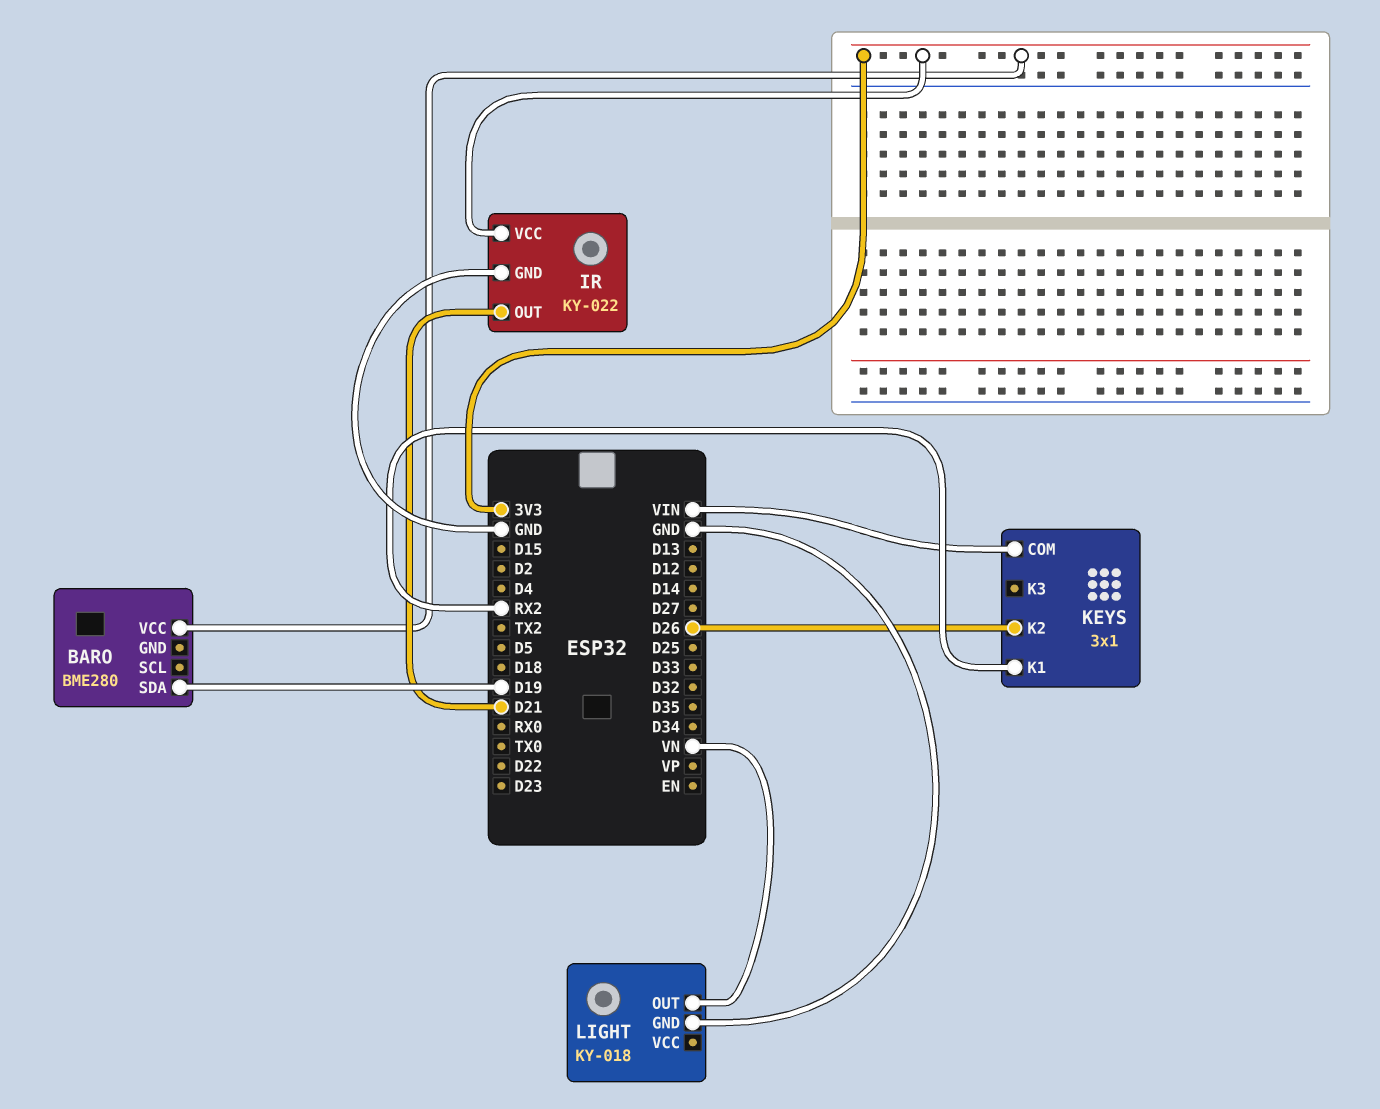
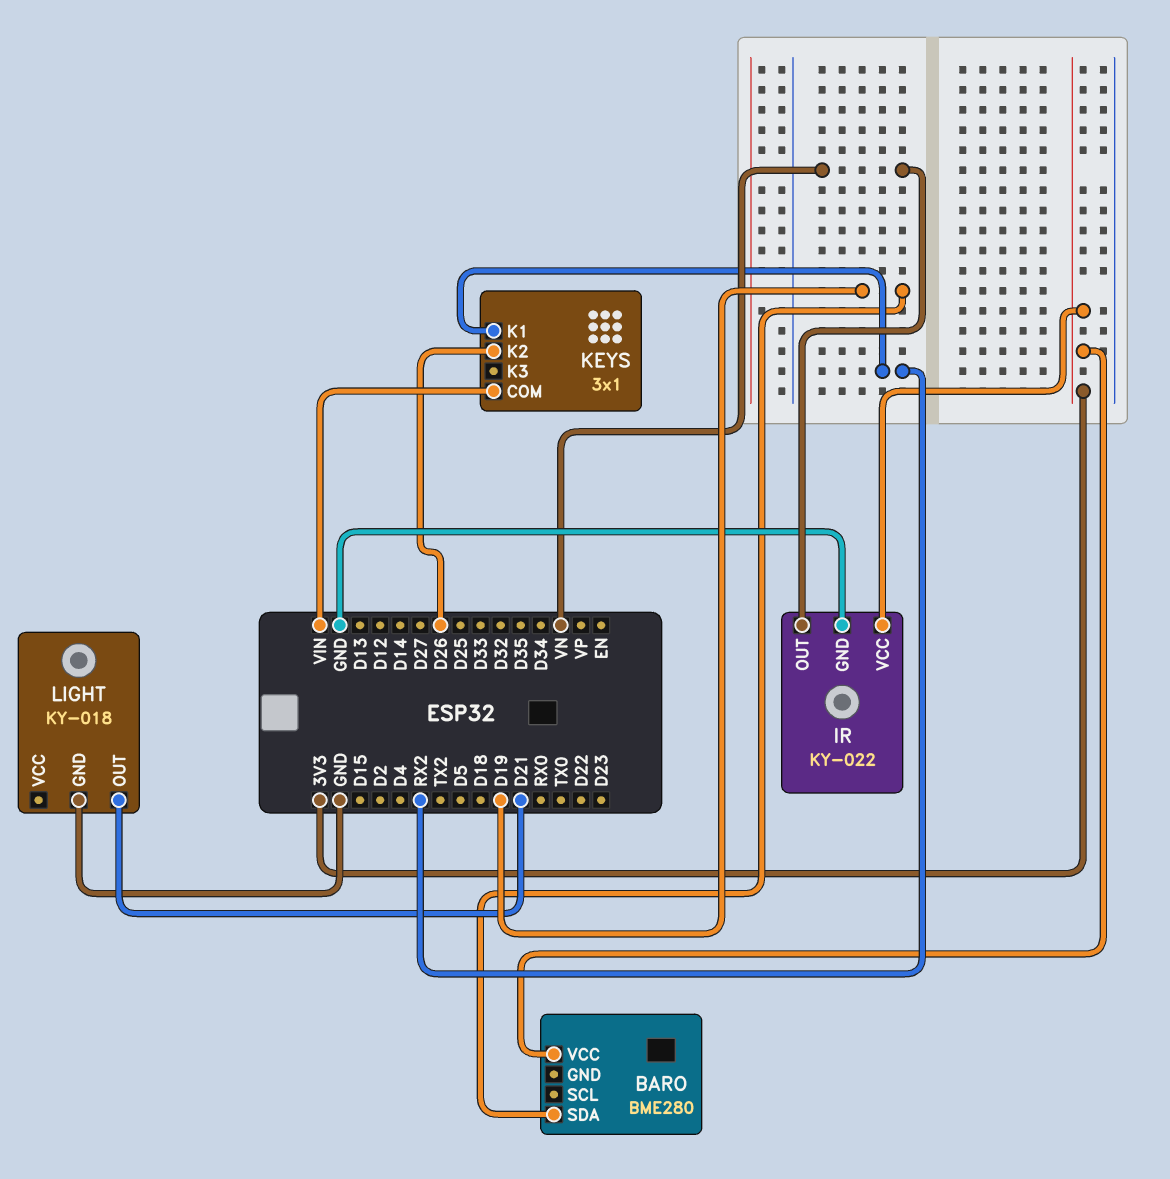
IR pin OUT: D21 -> VN
LIGHT pin OUT: VN -> D21

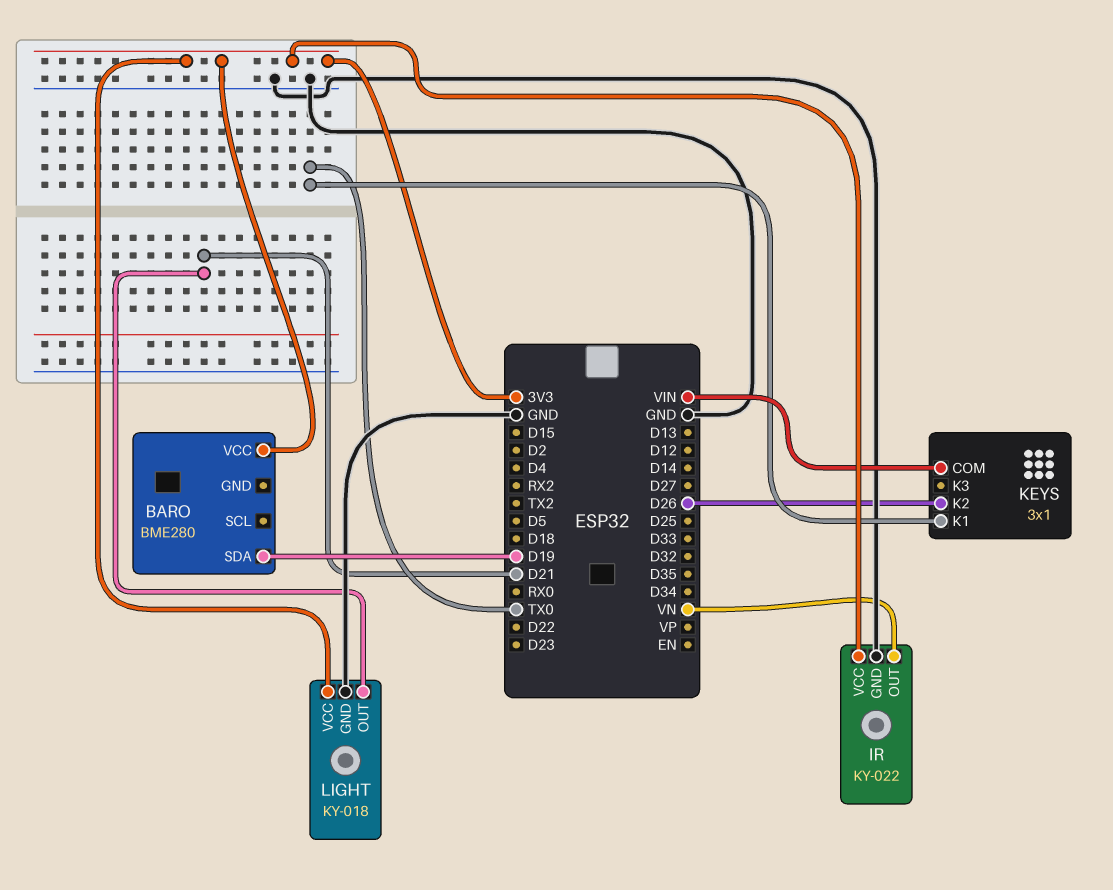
KEYS pin K1: RX2 -> TX0
LIGHT pin VCC: none -> 3V3

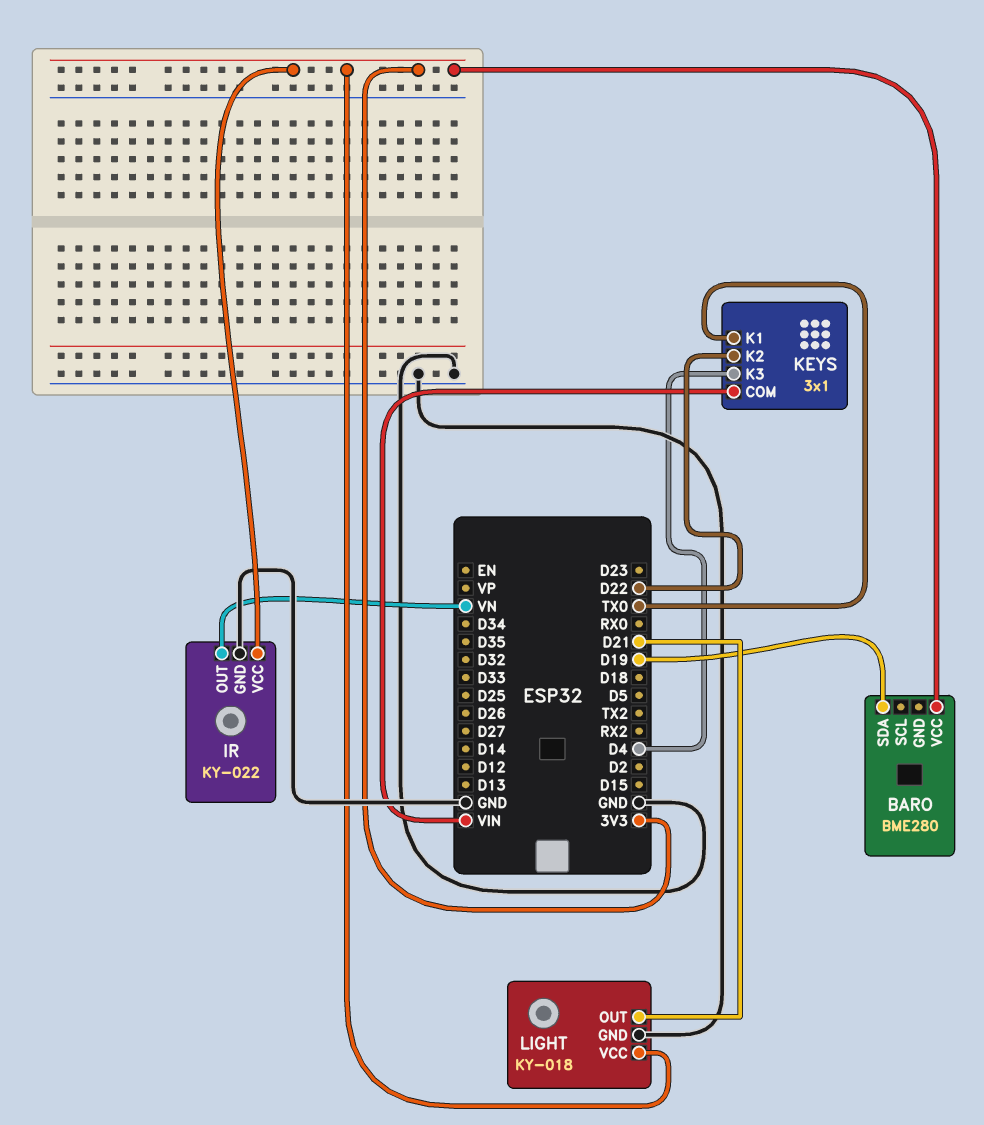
KEYS pin K2: D26 -> D22
KEYS pin K3: none -> D4

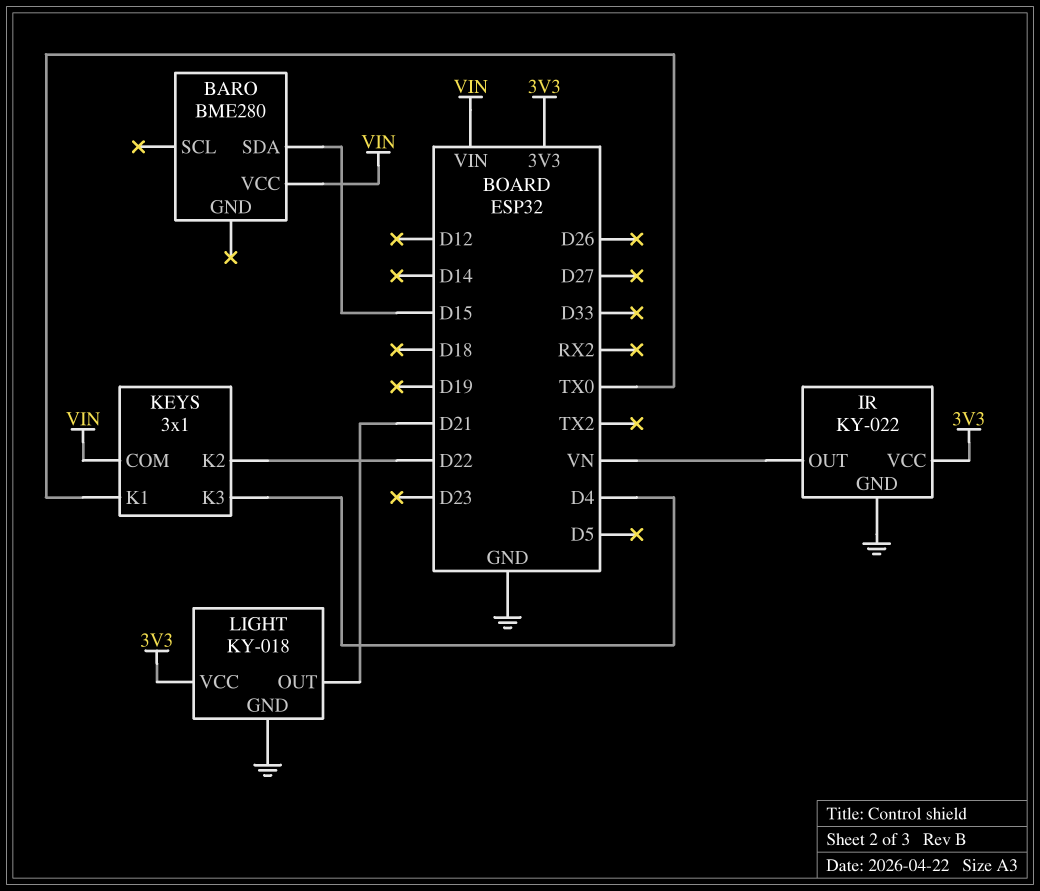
BARO pin SDA: D19 -> D15
BARO pin VCC: 3V3 -> VIN

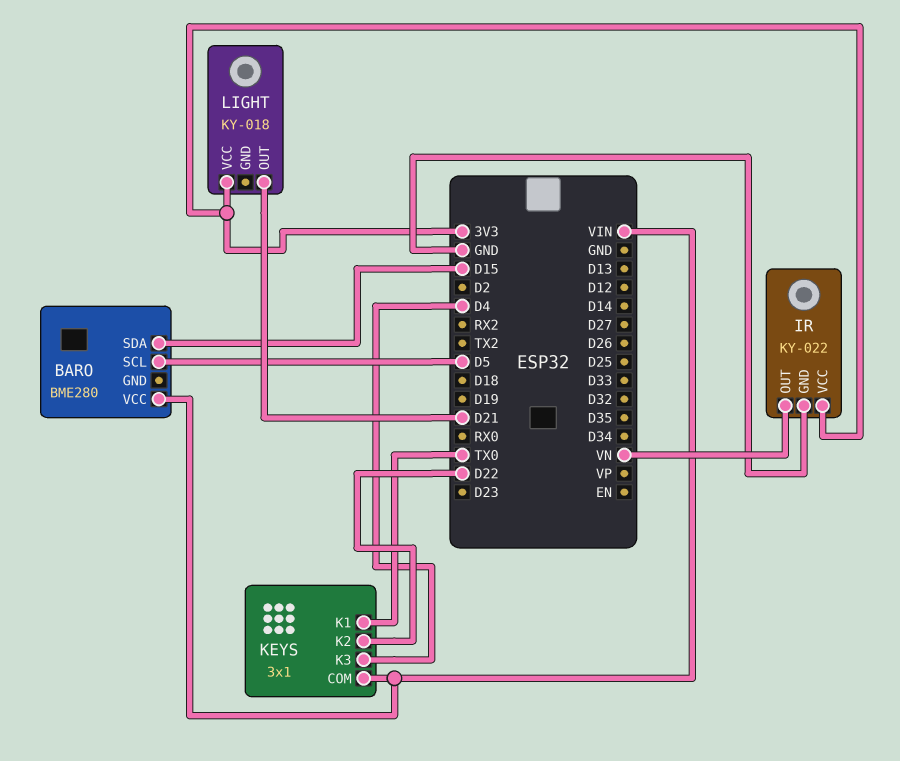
BARO pin SCL: none -> D5
LIGHT pin GND: GND -> none

